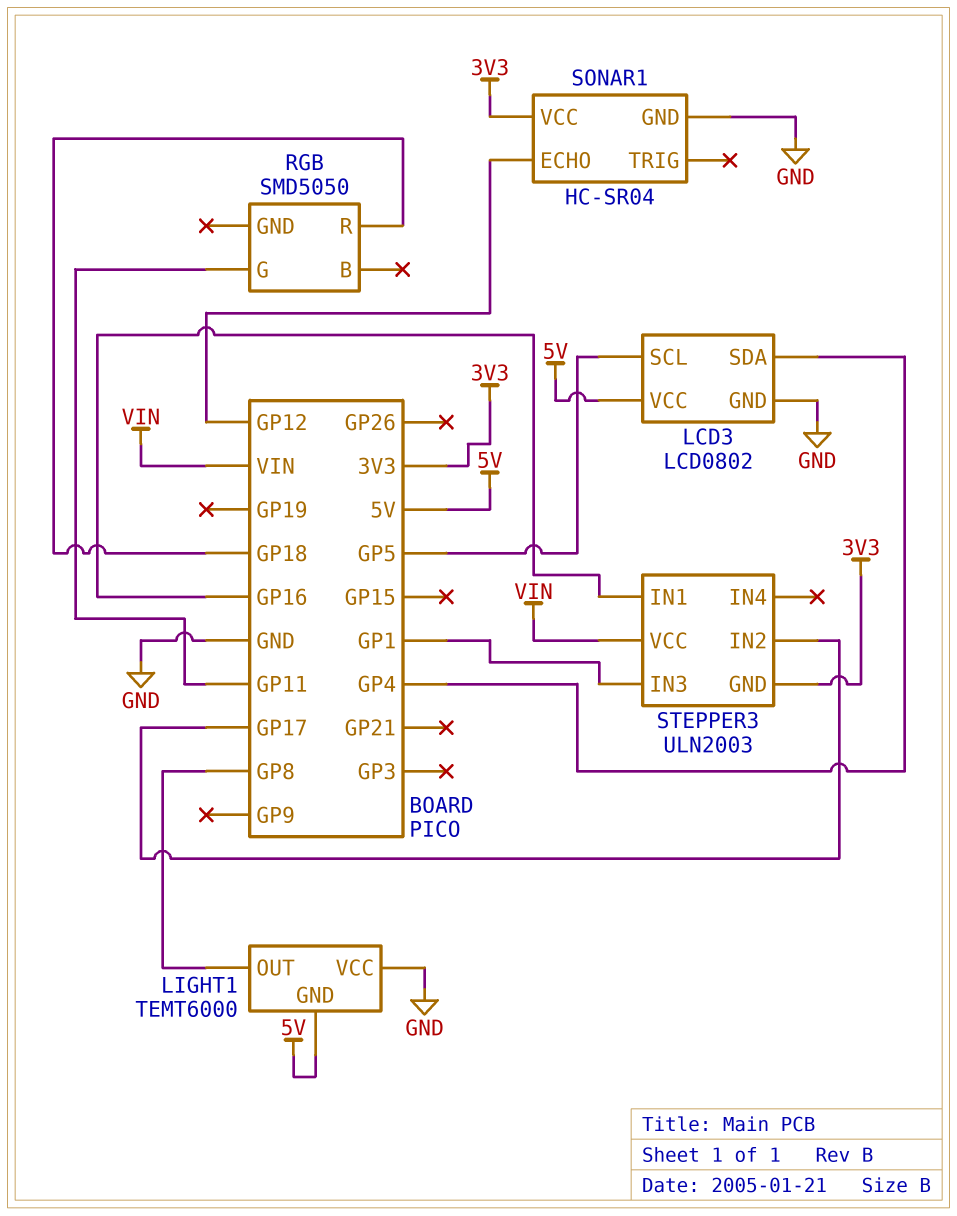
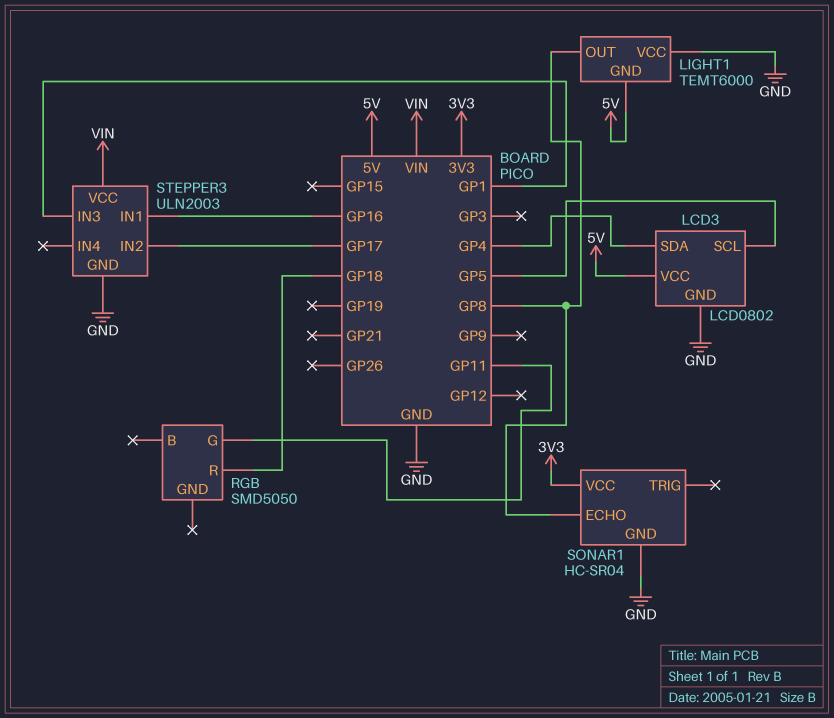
SONAR1 pin ECHO: GP12 -> GP8
STEPPER3 pin GND: 3V3 -> GND

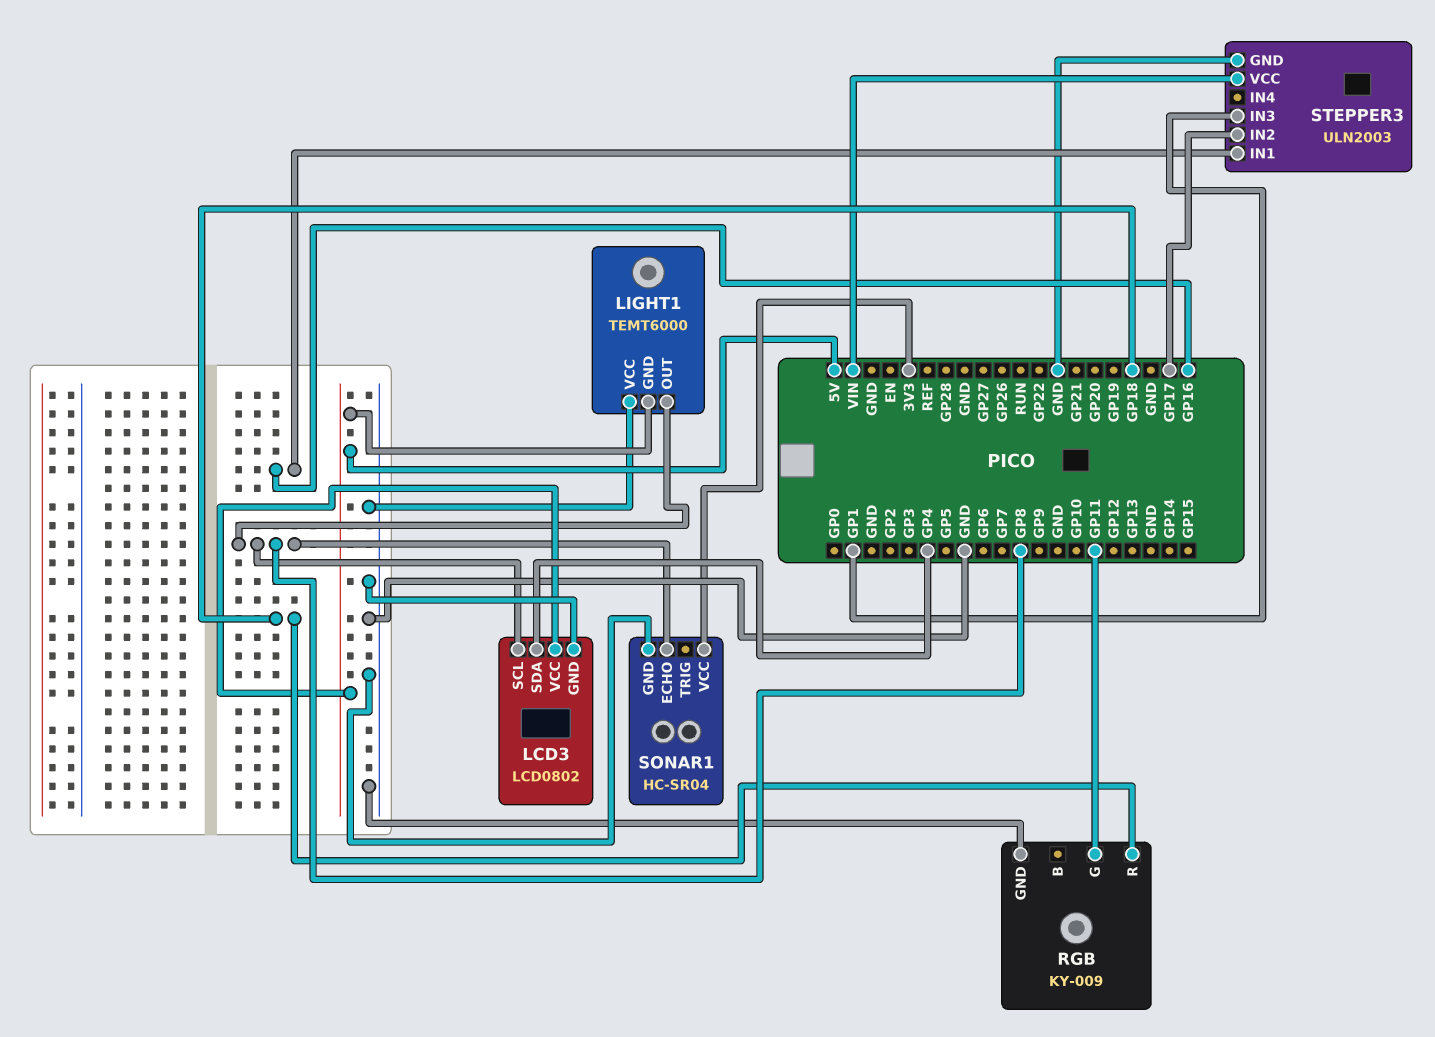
LCD3 pin SCL: GP5 -> GP8
RGB: SMD5050 -> KY-009
RGB pin GND: none -> GND

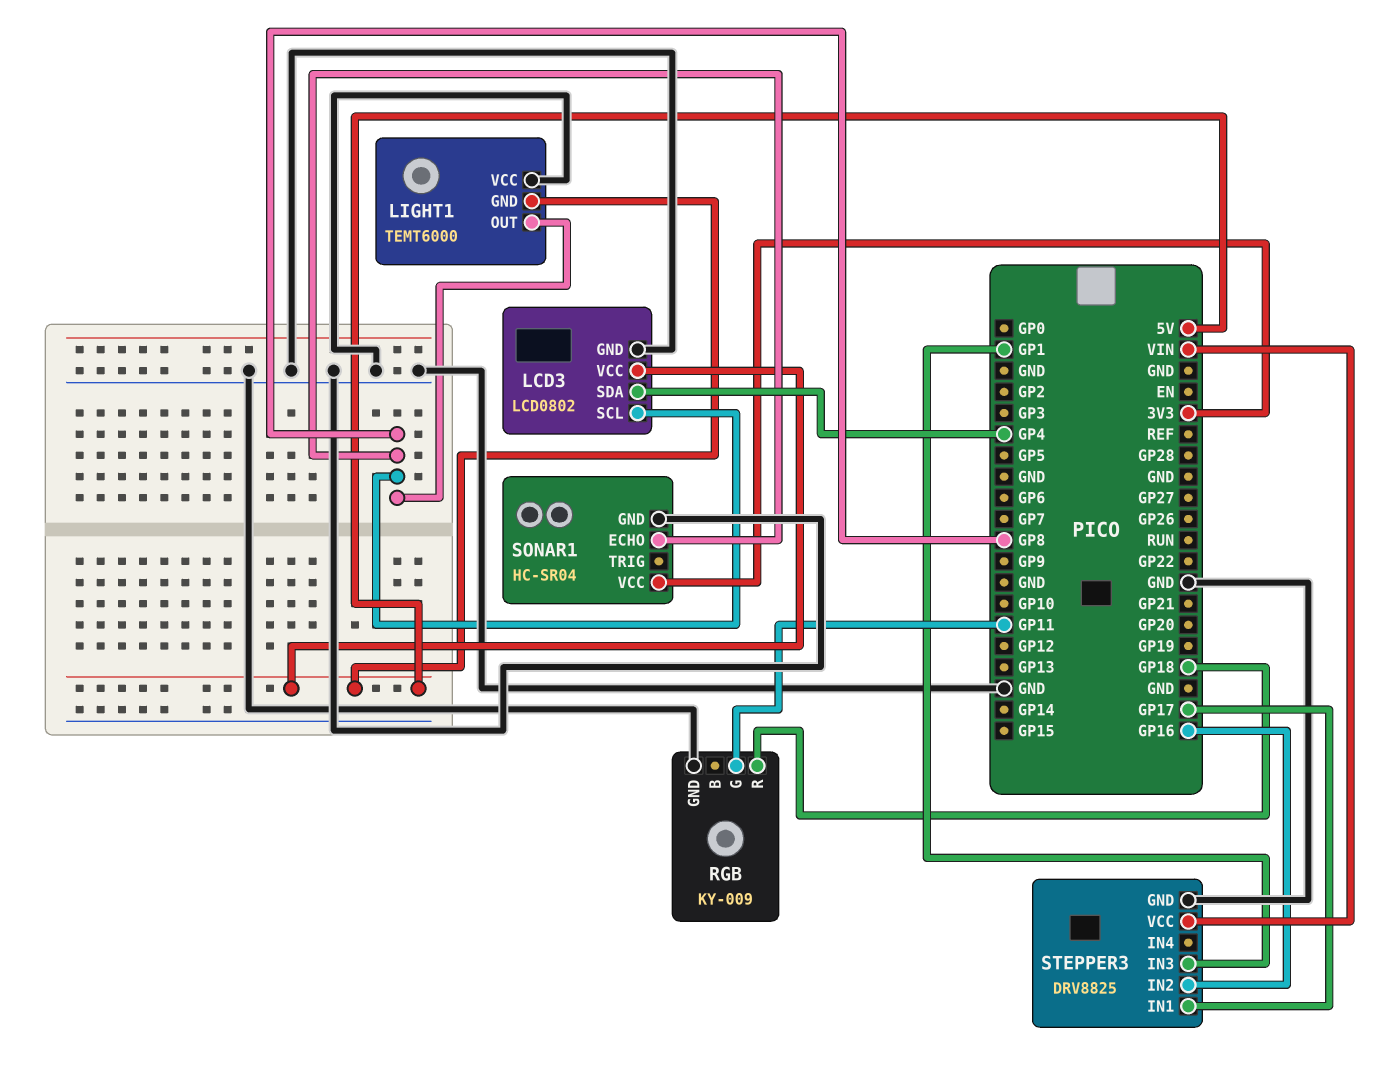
STEPPER3: ULN2003 -> DRV8825
STEPPER3 pin IN1: GP16 -> GP17
STEPPER3 pin IN2: GP17 -> GP16

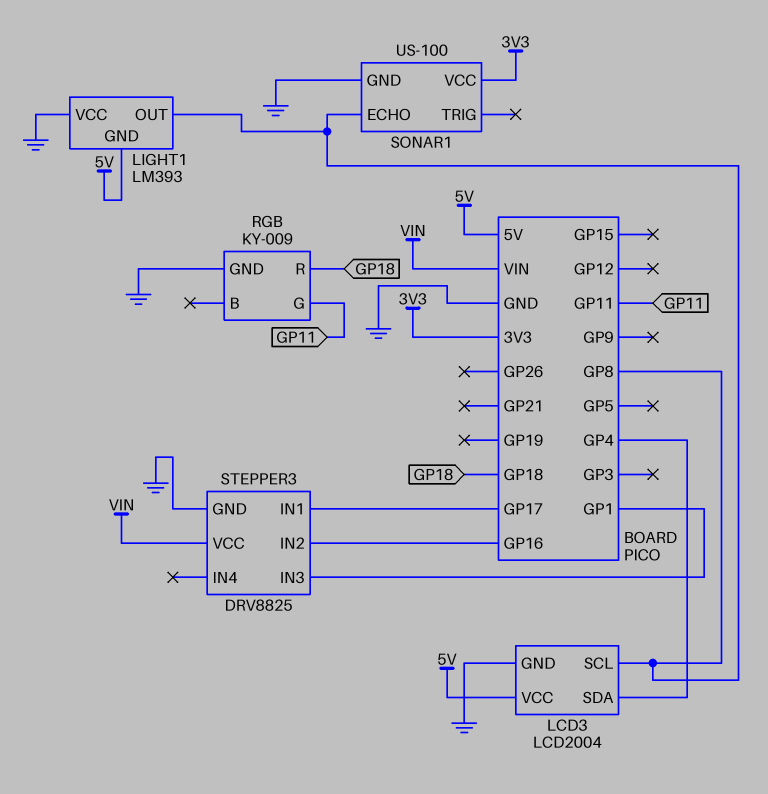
LCD3: LCD0802 -> LCD2004
LIGHT1: TEMT6000 -> LM393
SONAR1: HC-SR04 -> US-100

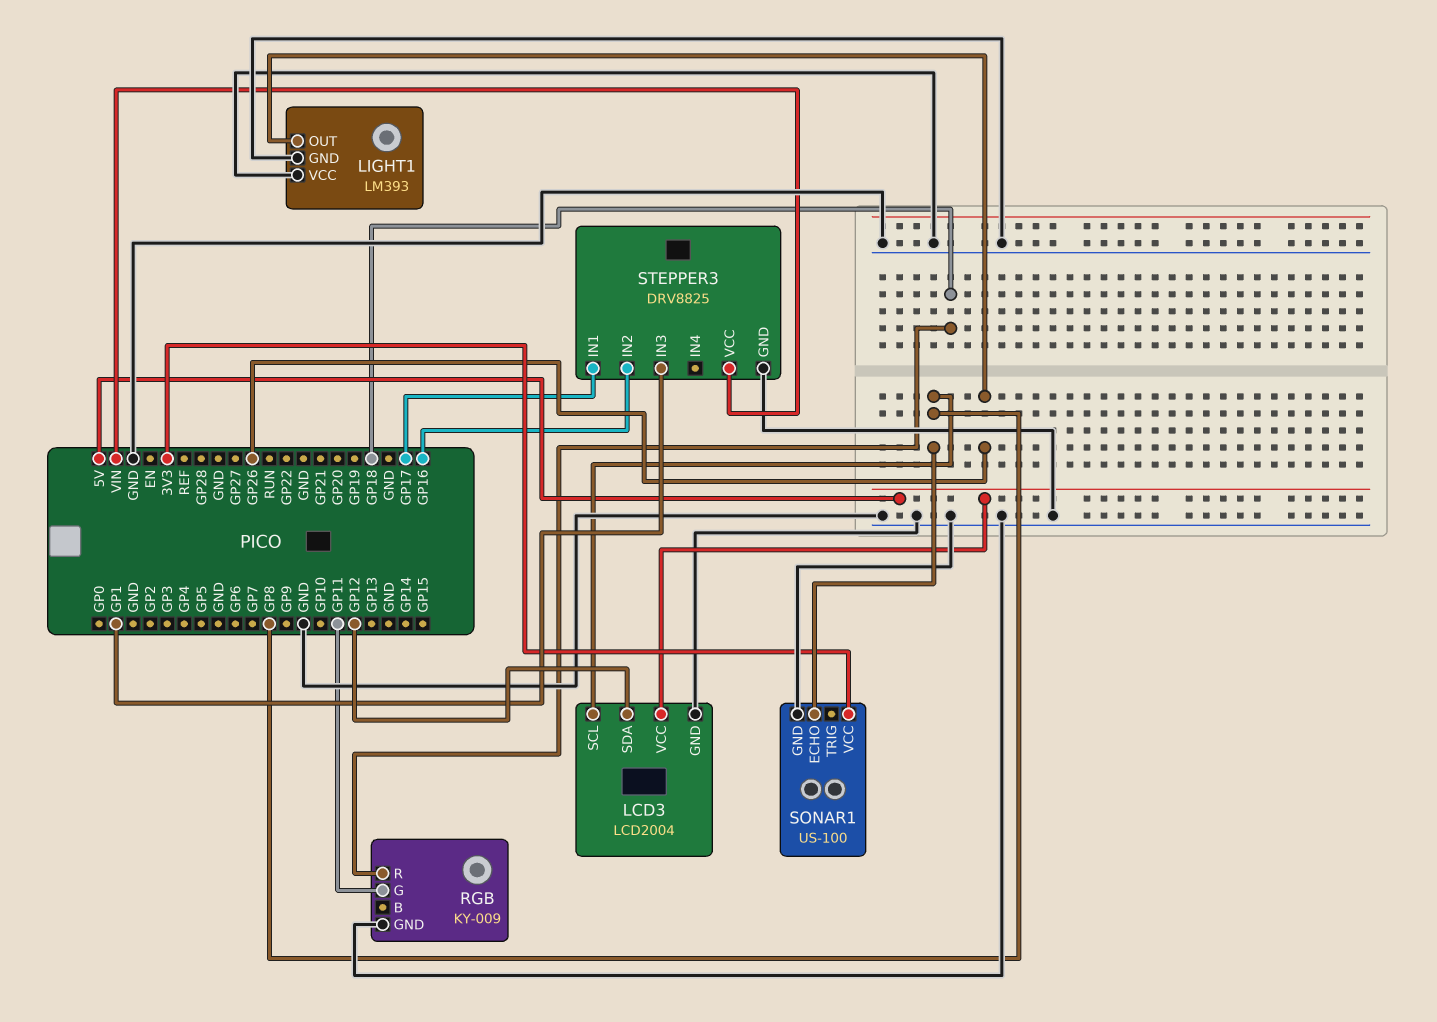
LCD3 pin SDA: GP4 -> GP12
LIGHT1 pin GND: 5V -> GND
LIGHT1 pin OUT: GP8 -> GP26

